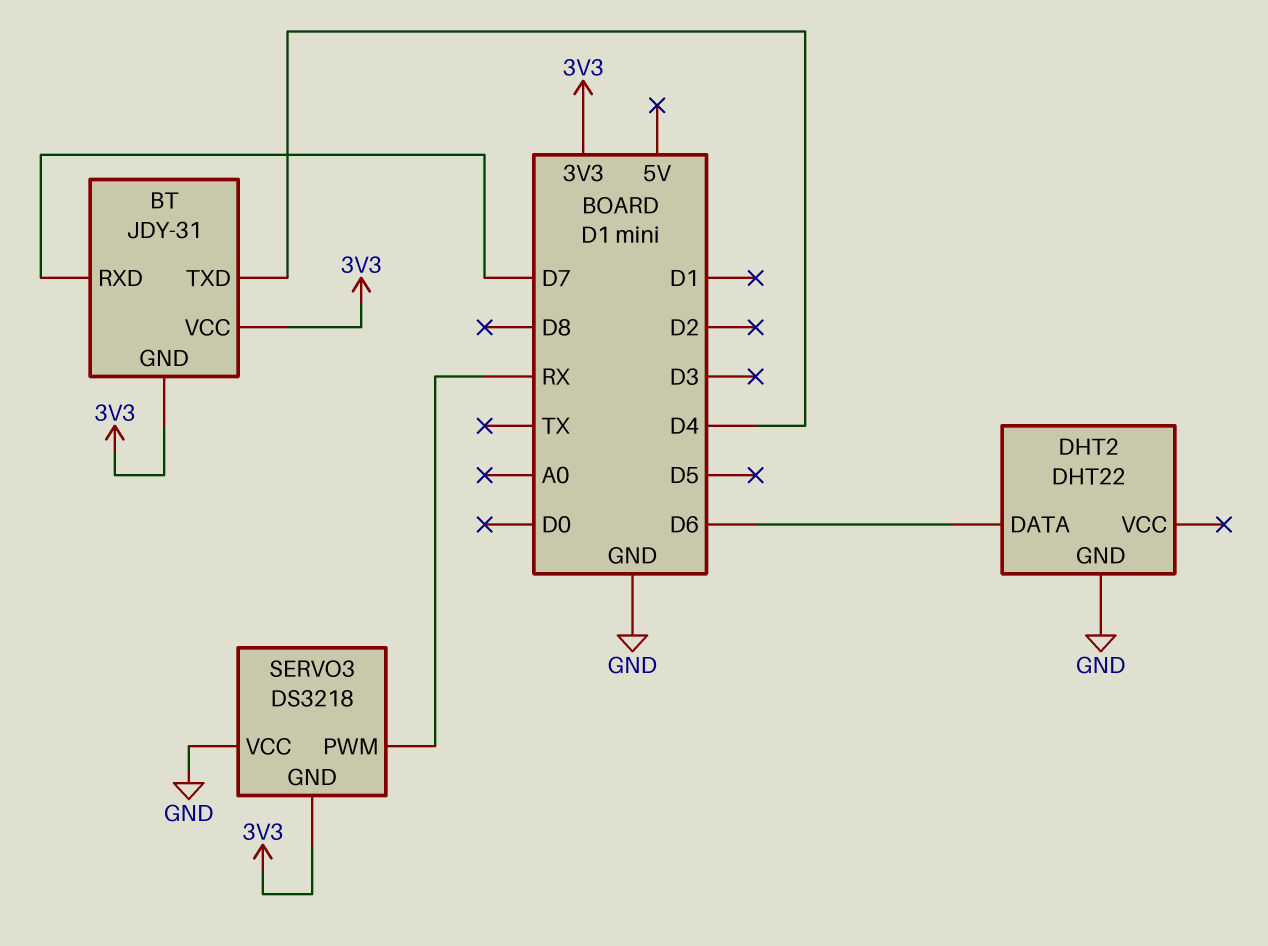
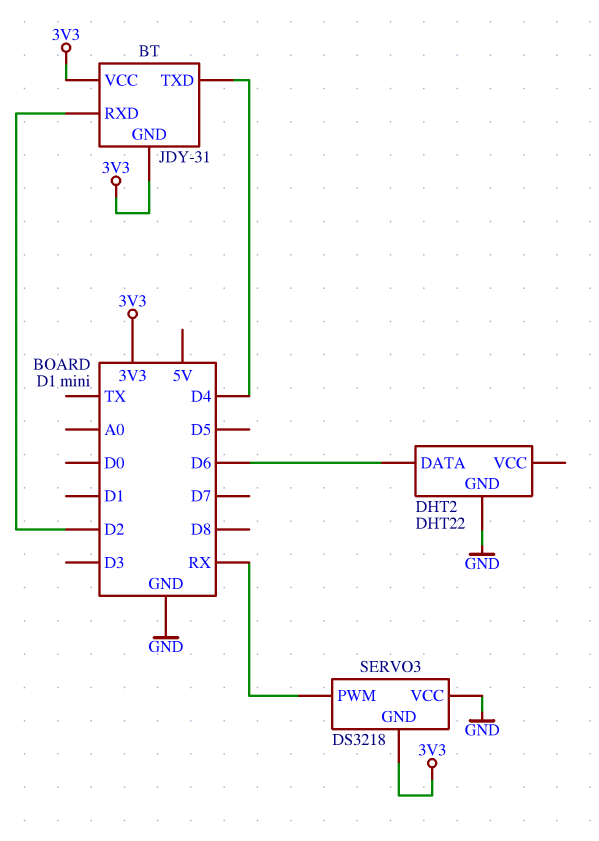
BT pin RXD: D7 -> D2

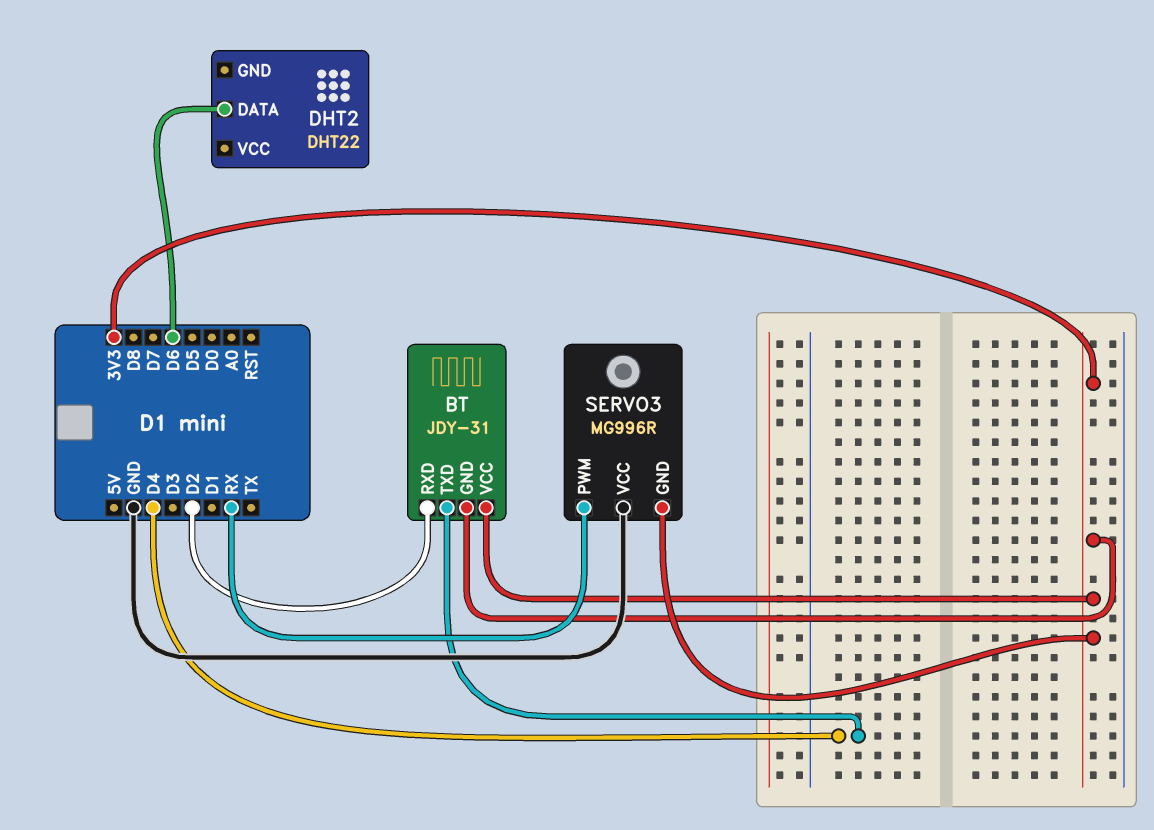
DHT2 pin GND: GND -> none
SERVO3: DS3218 -> MG996R

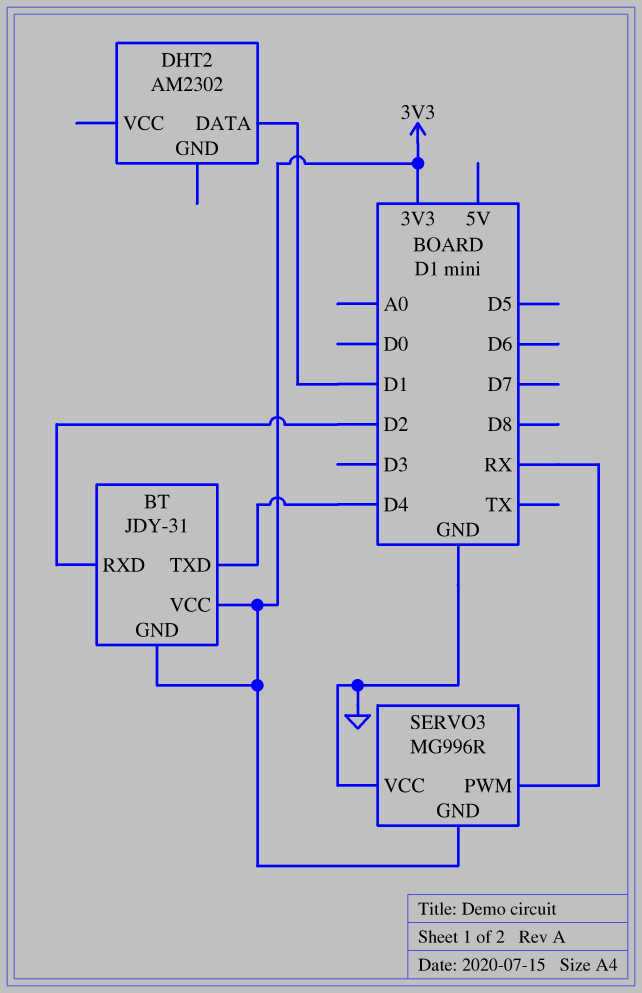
DHT2: DHT22 -> AM2302
DHT2 pin DATA: D6 -> D1

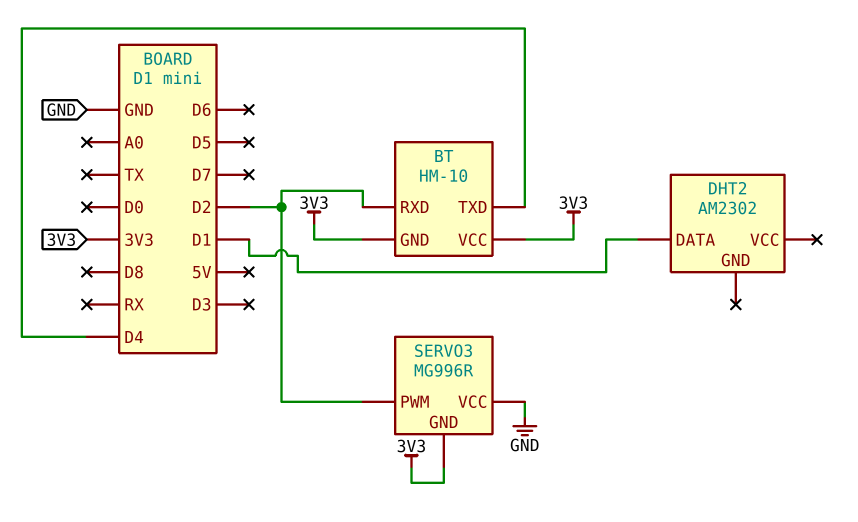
BT: JDY-31 -> HM-10
SERVO3 pin PWM: RX -> D2

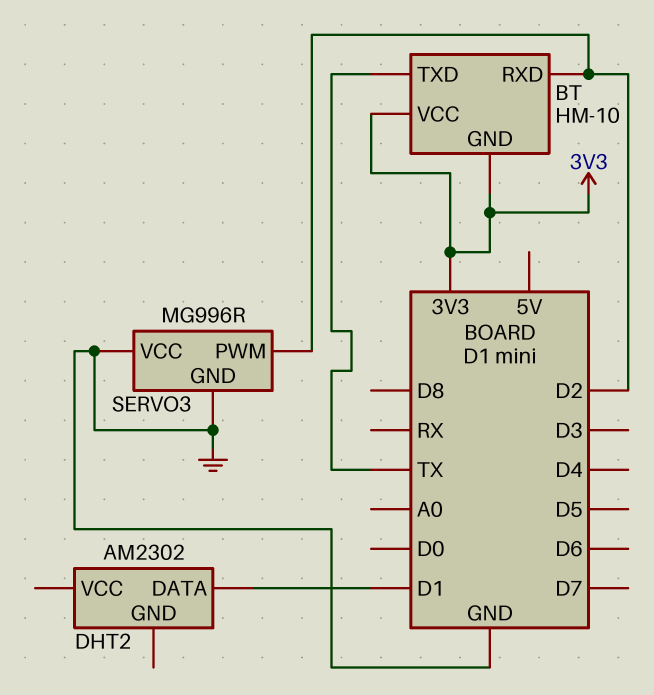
BT pin TXD: D4 -> TX
SERVO3 pin GND: 3V3 -> GND

